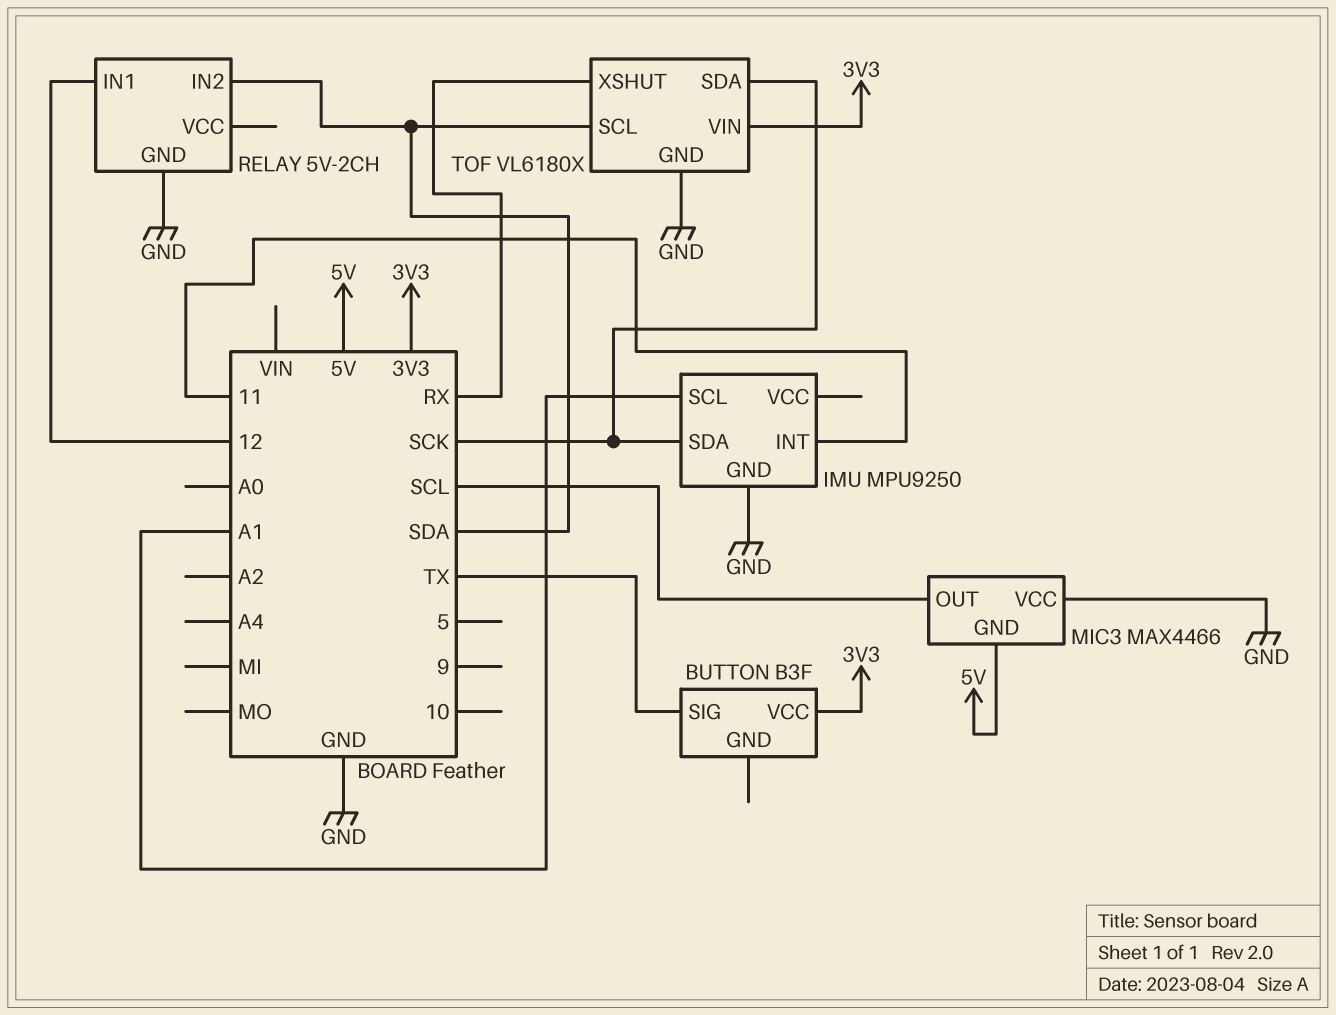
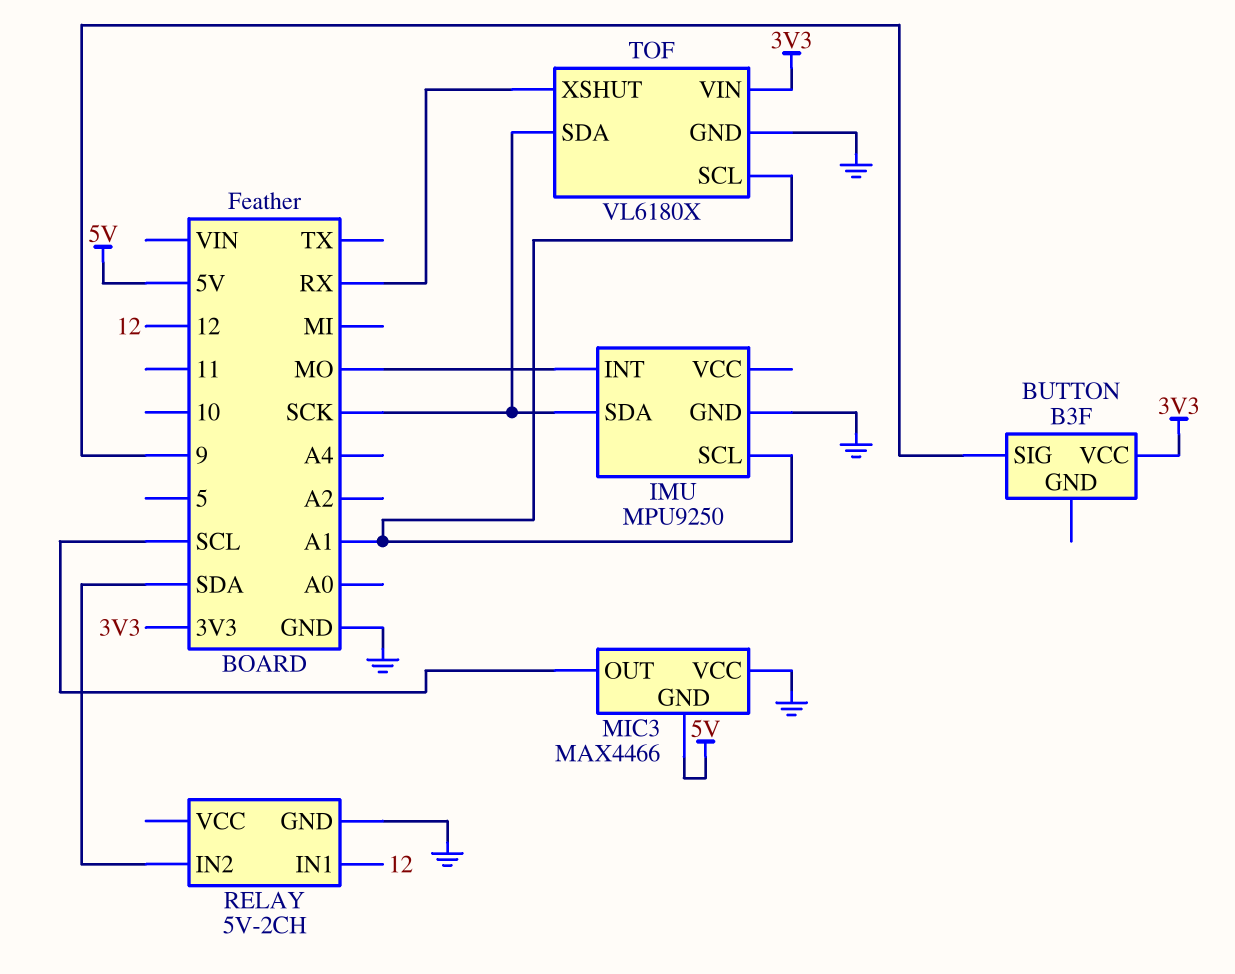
BUTTON pin SIG: TX -> 9
IMU pin INT: 11 -> MO
TOF pin SCL: SDA -> A1

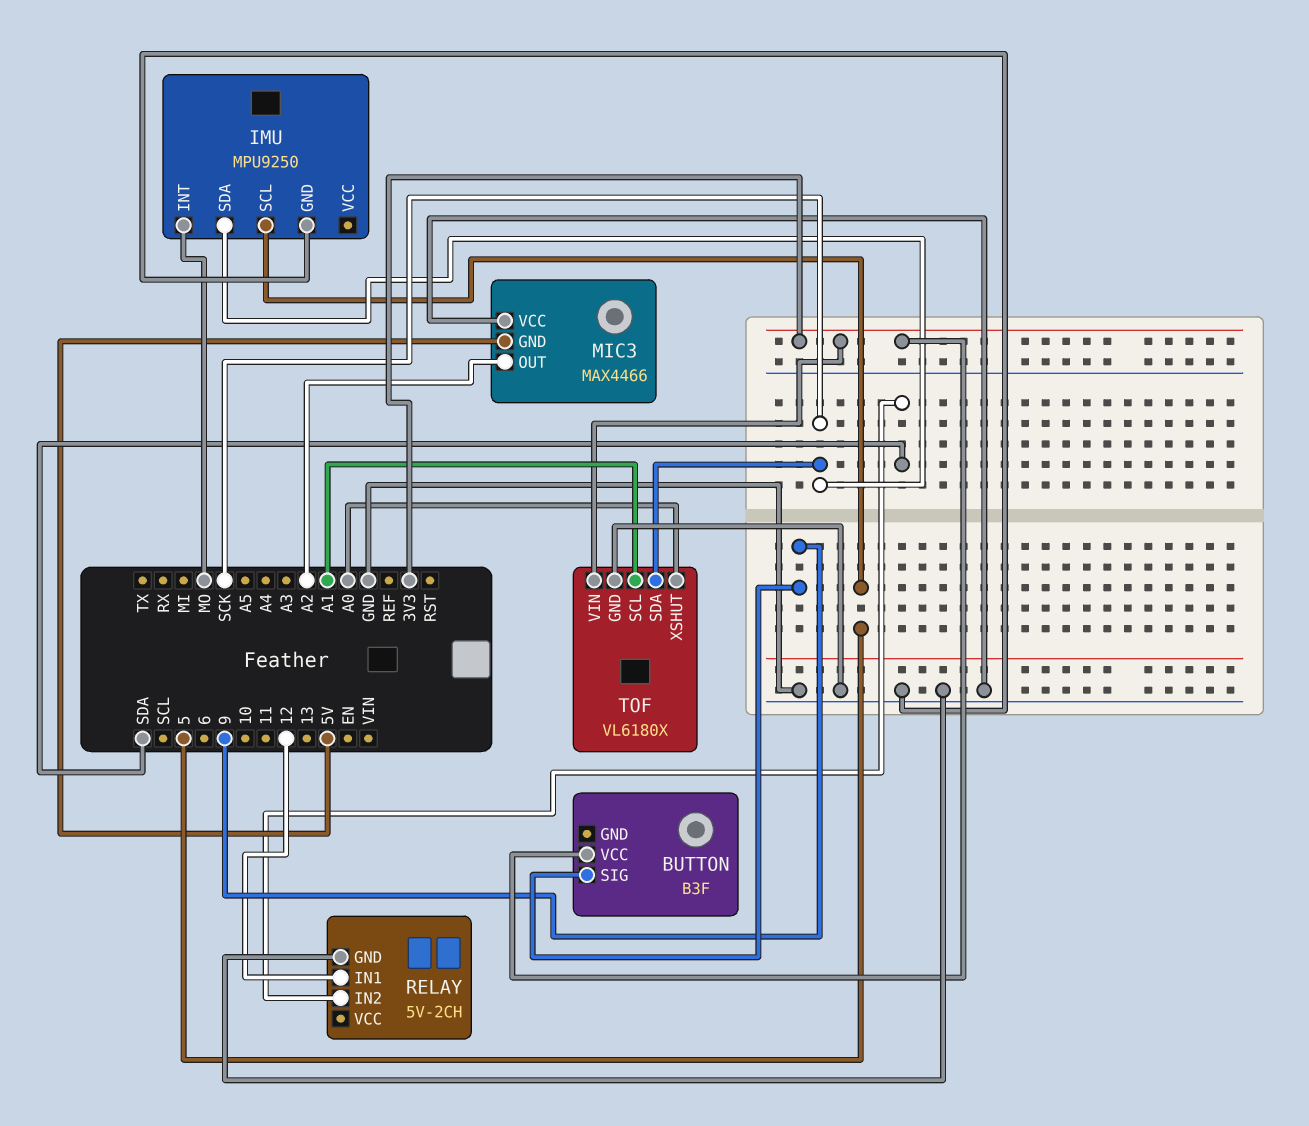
IMU pin SCL: A1 -> 5
MIC3 pin OUT: SCL -> A2
TOF pin XSHUT: RX -> A0

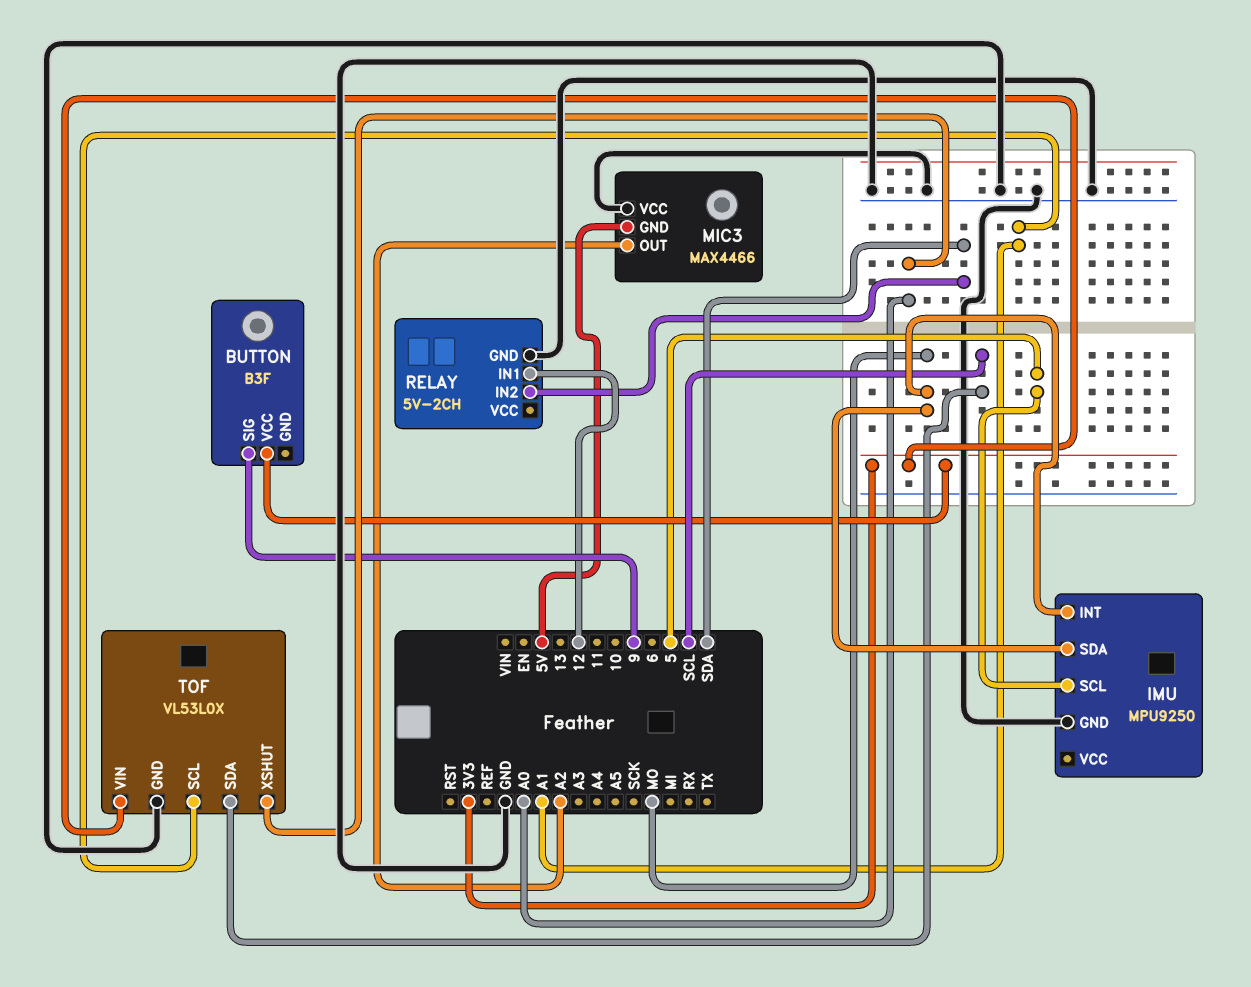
IMU pin SDA: SCK -> MO
TOF: VL6180X -> VL53L0X
TOF pin SDA: SCK -> SCL

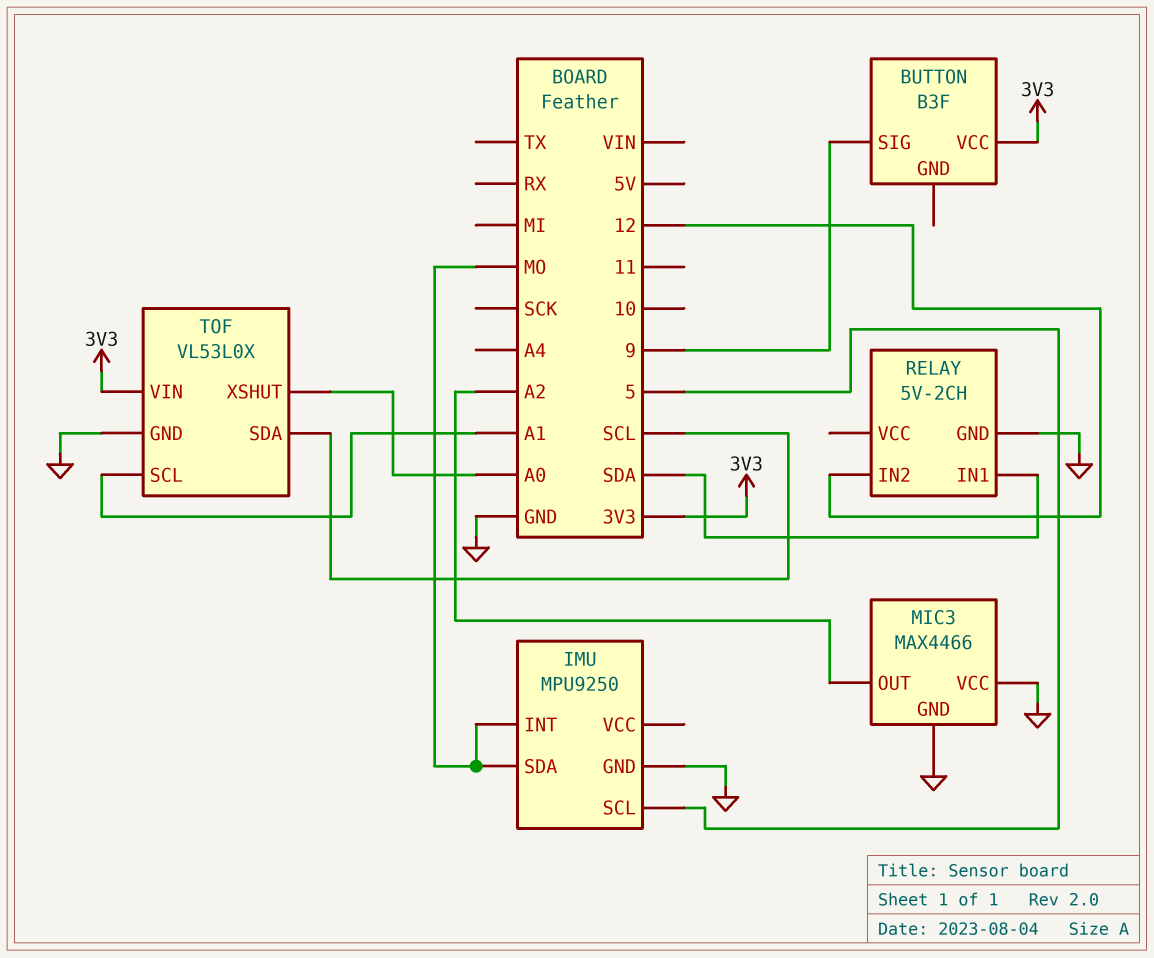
MIC3 pin GND: 5V -> GND
RELAY pin IN1: 12 -> SDA
RELAY pin IN2: SDA -> 12

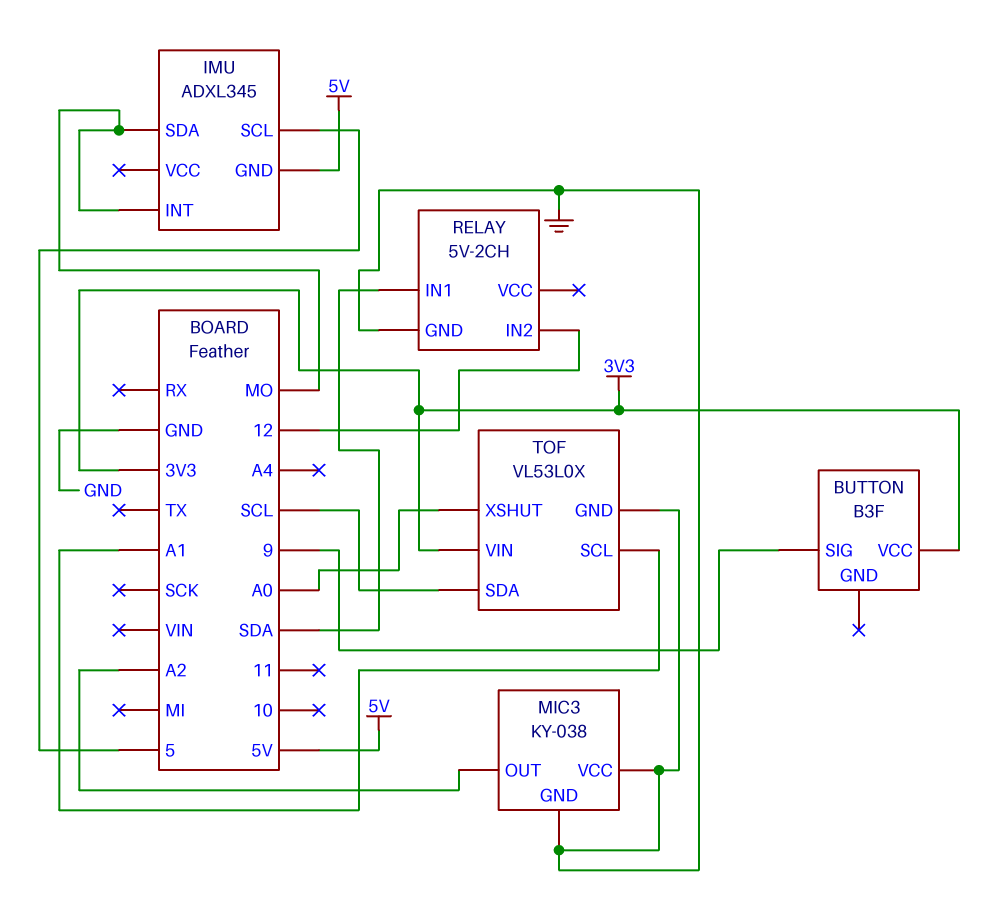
IMU: MPU9250 -> ADXL345
IMU pin GND: GND -> 5V
MIC3: MAX4466 -> KY-038

